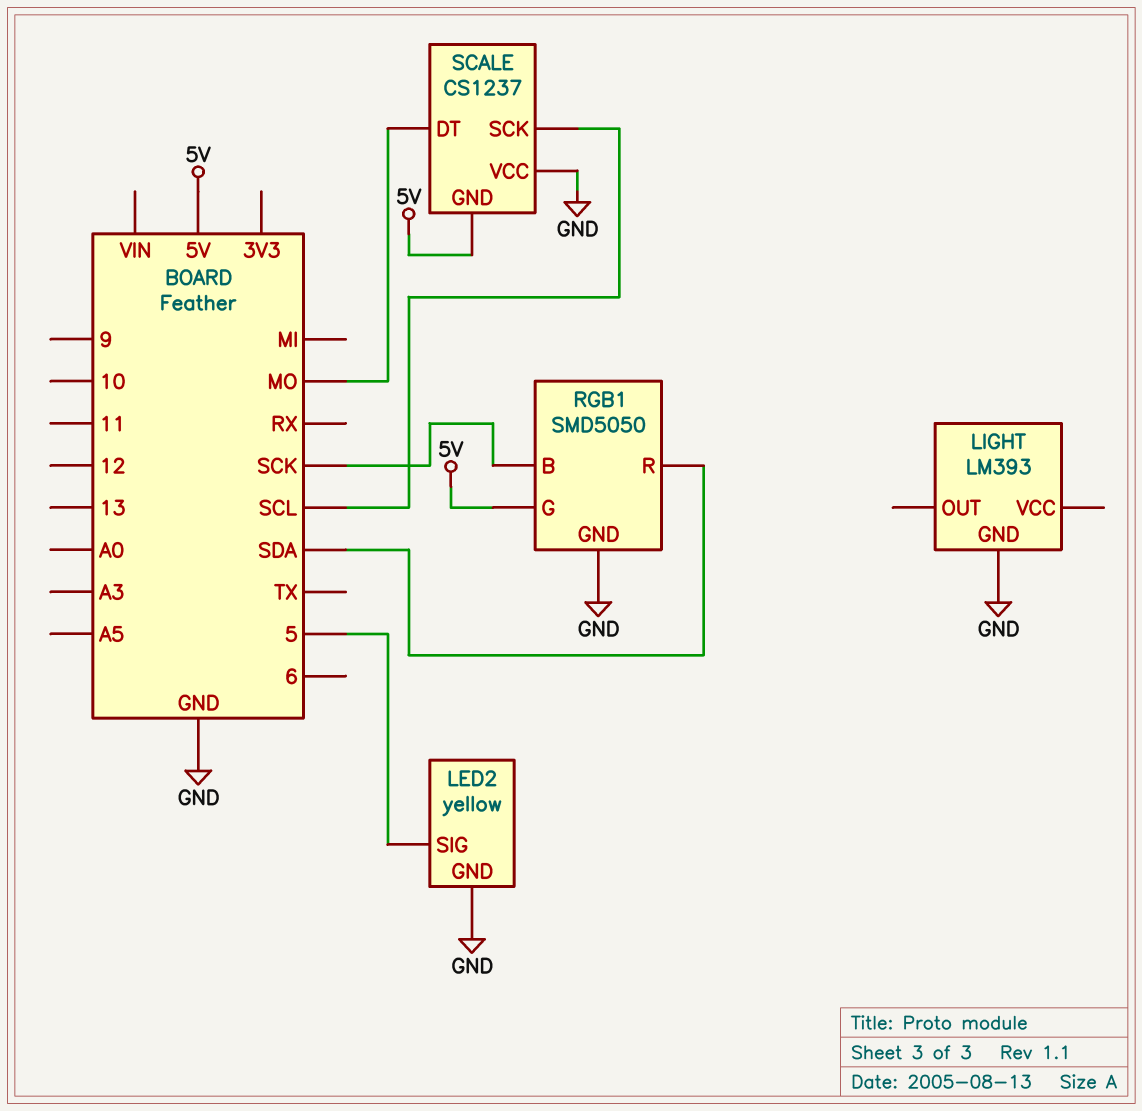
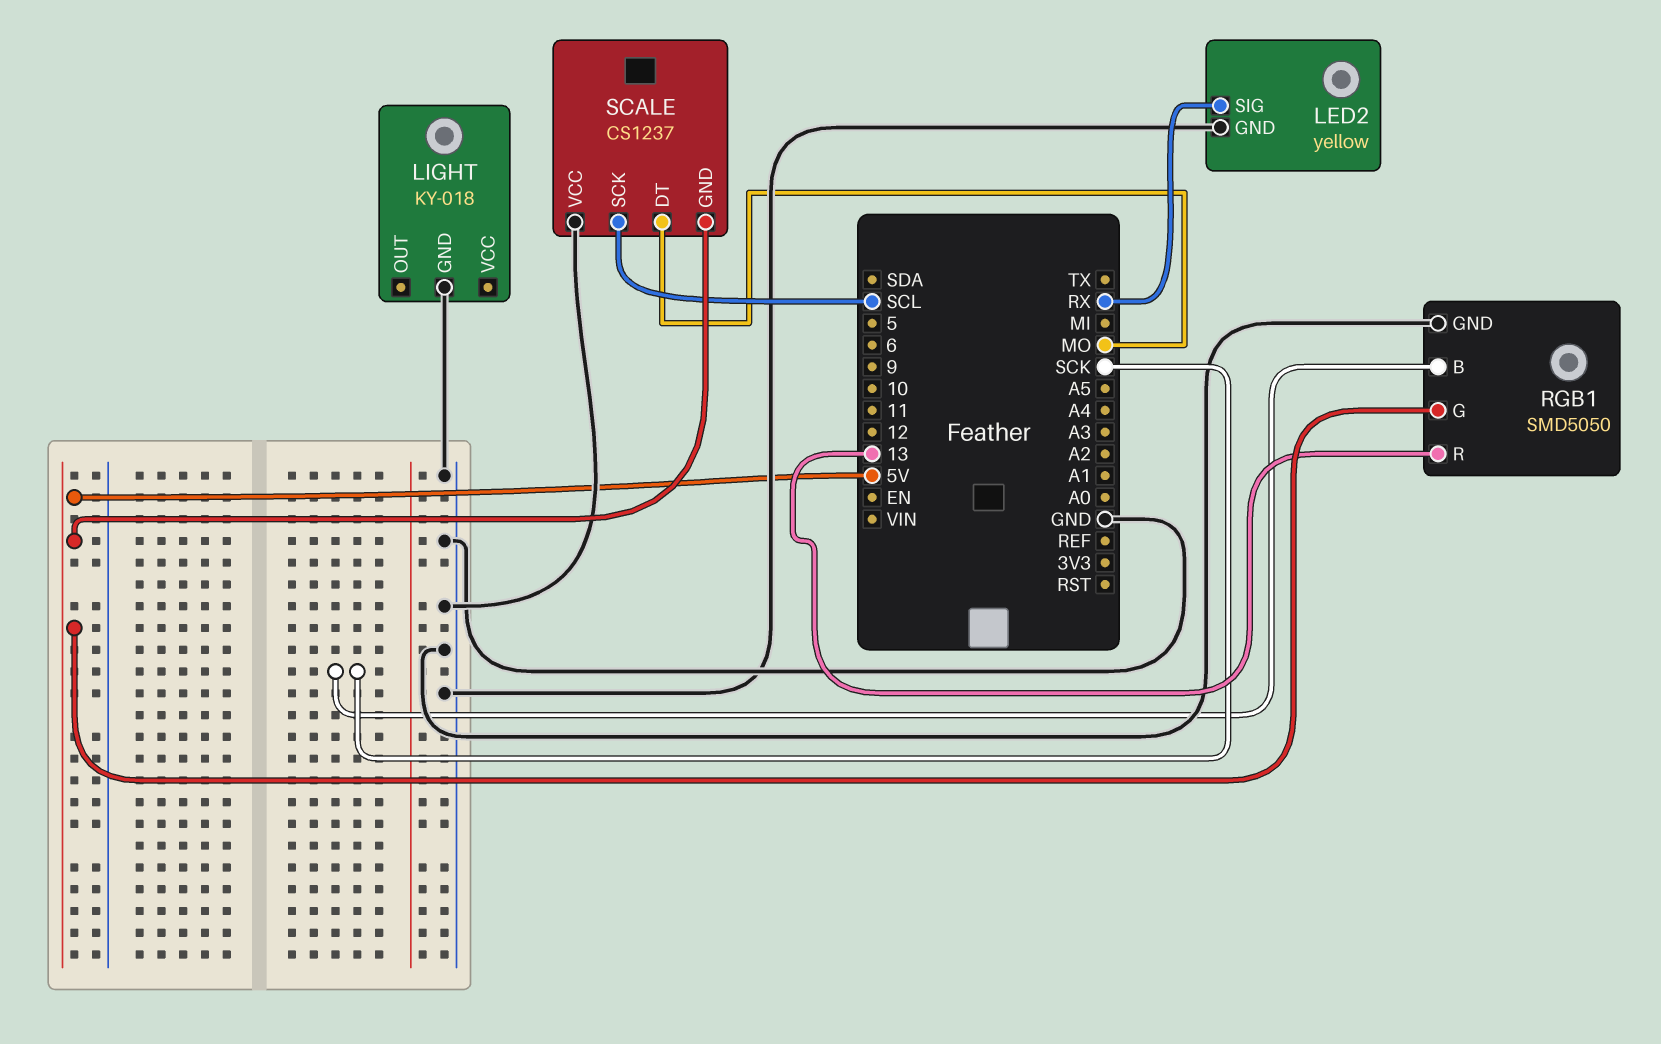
LED2 pin SIG: 5 -> RX
LIGHT: LM393 -> KY-018
RGB1 pin R: SDA -> 13

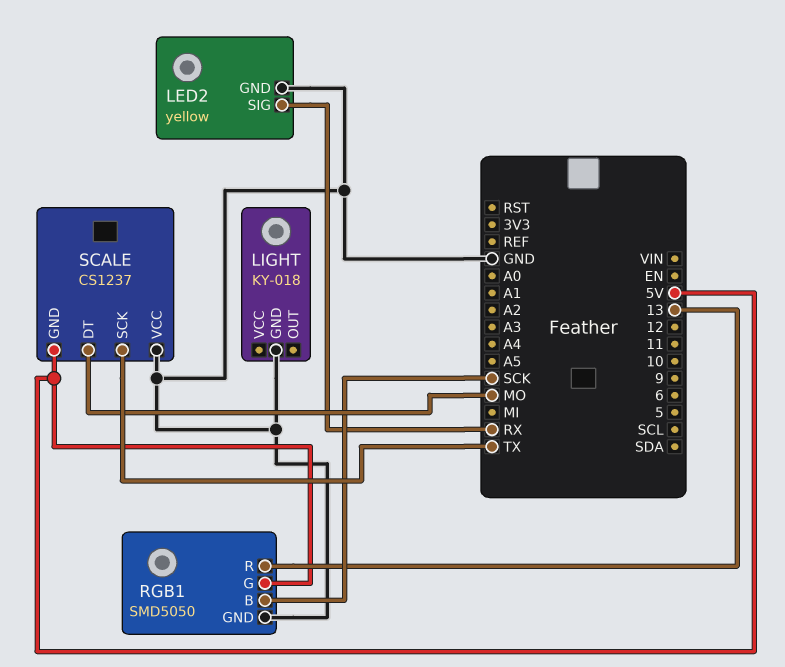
SCALE pin SCK: SCL -> TX

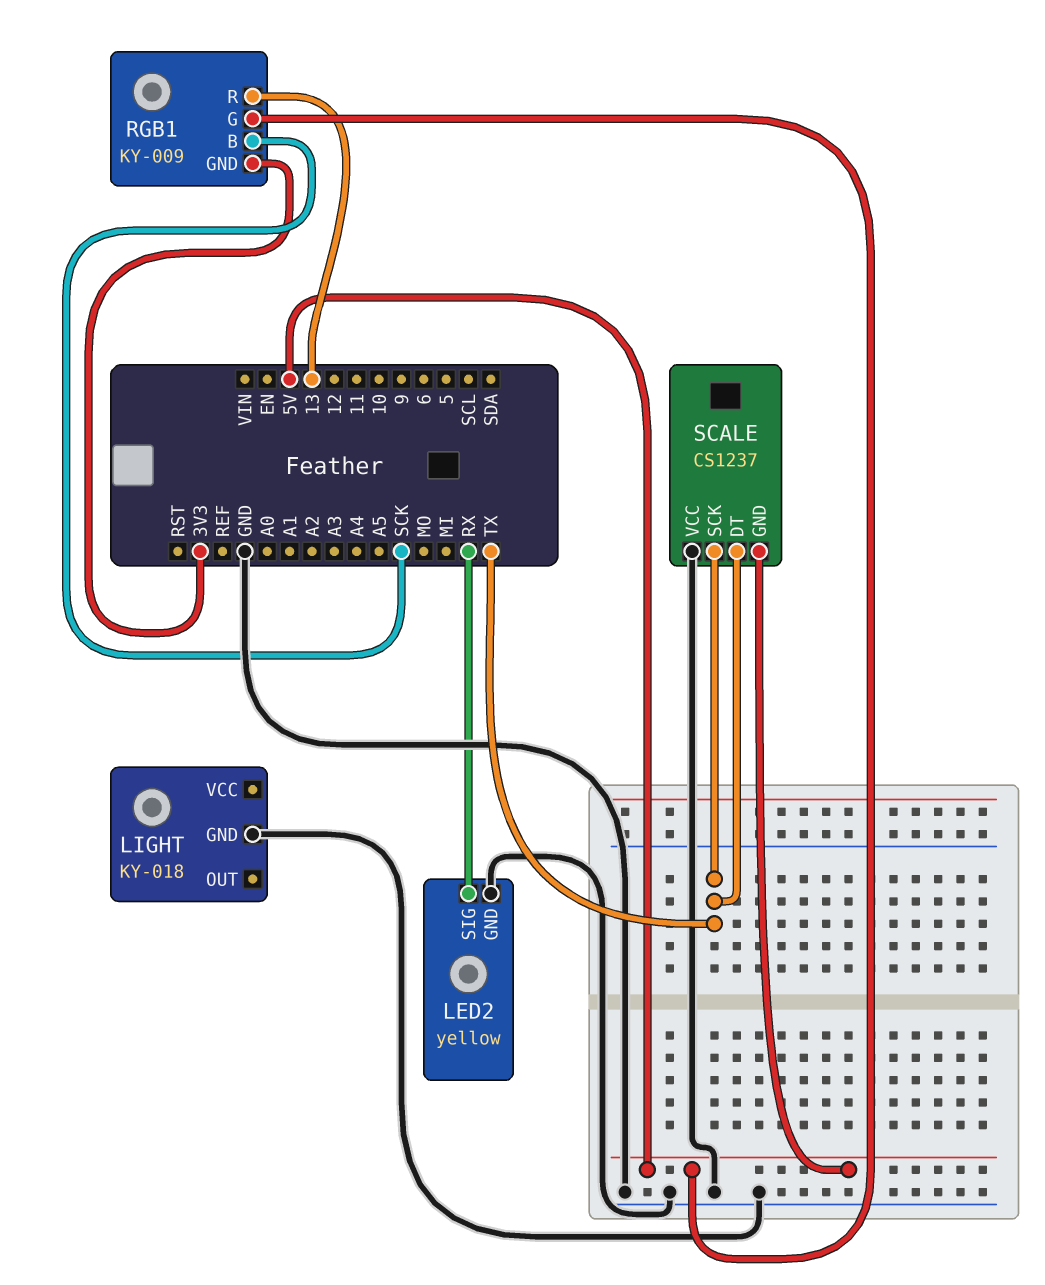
RGB1: SMD5050 -> KY-009
RGB1 pin GND: GND -> 3V3
SCALE pin DT: MO -> TX

